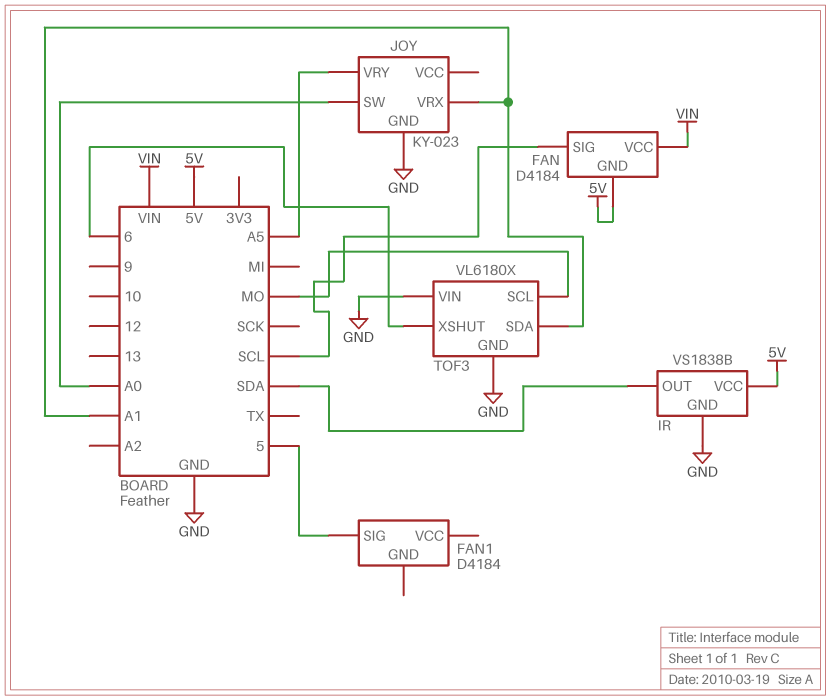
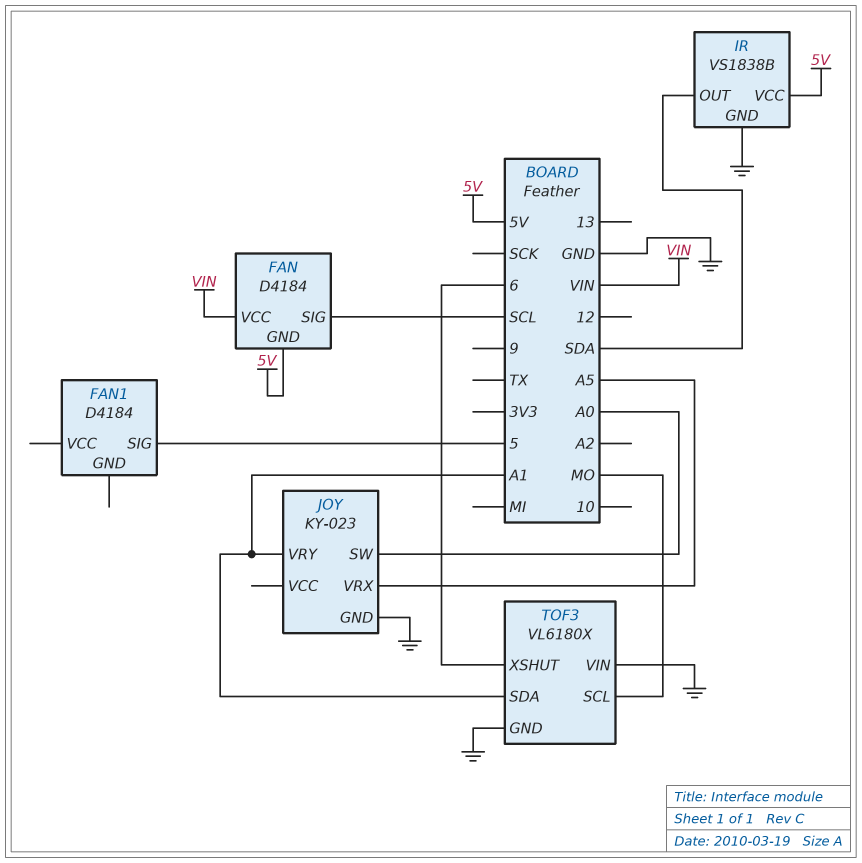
JOY pin VRX: A1 -> A5
JOY pin VRY: A5 -> A1

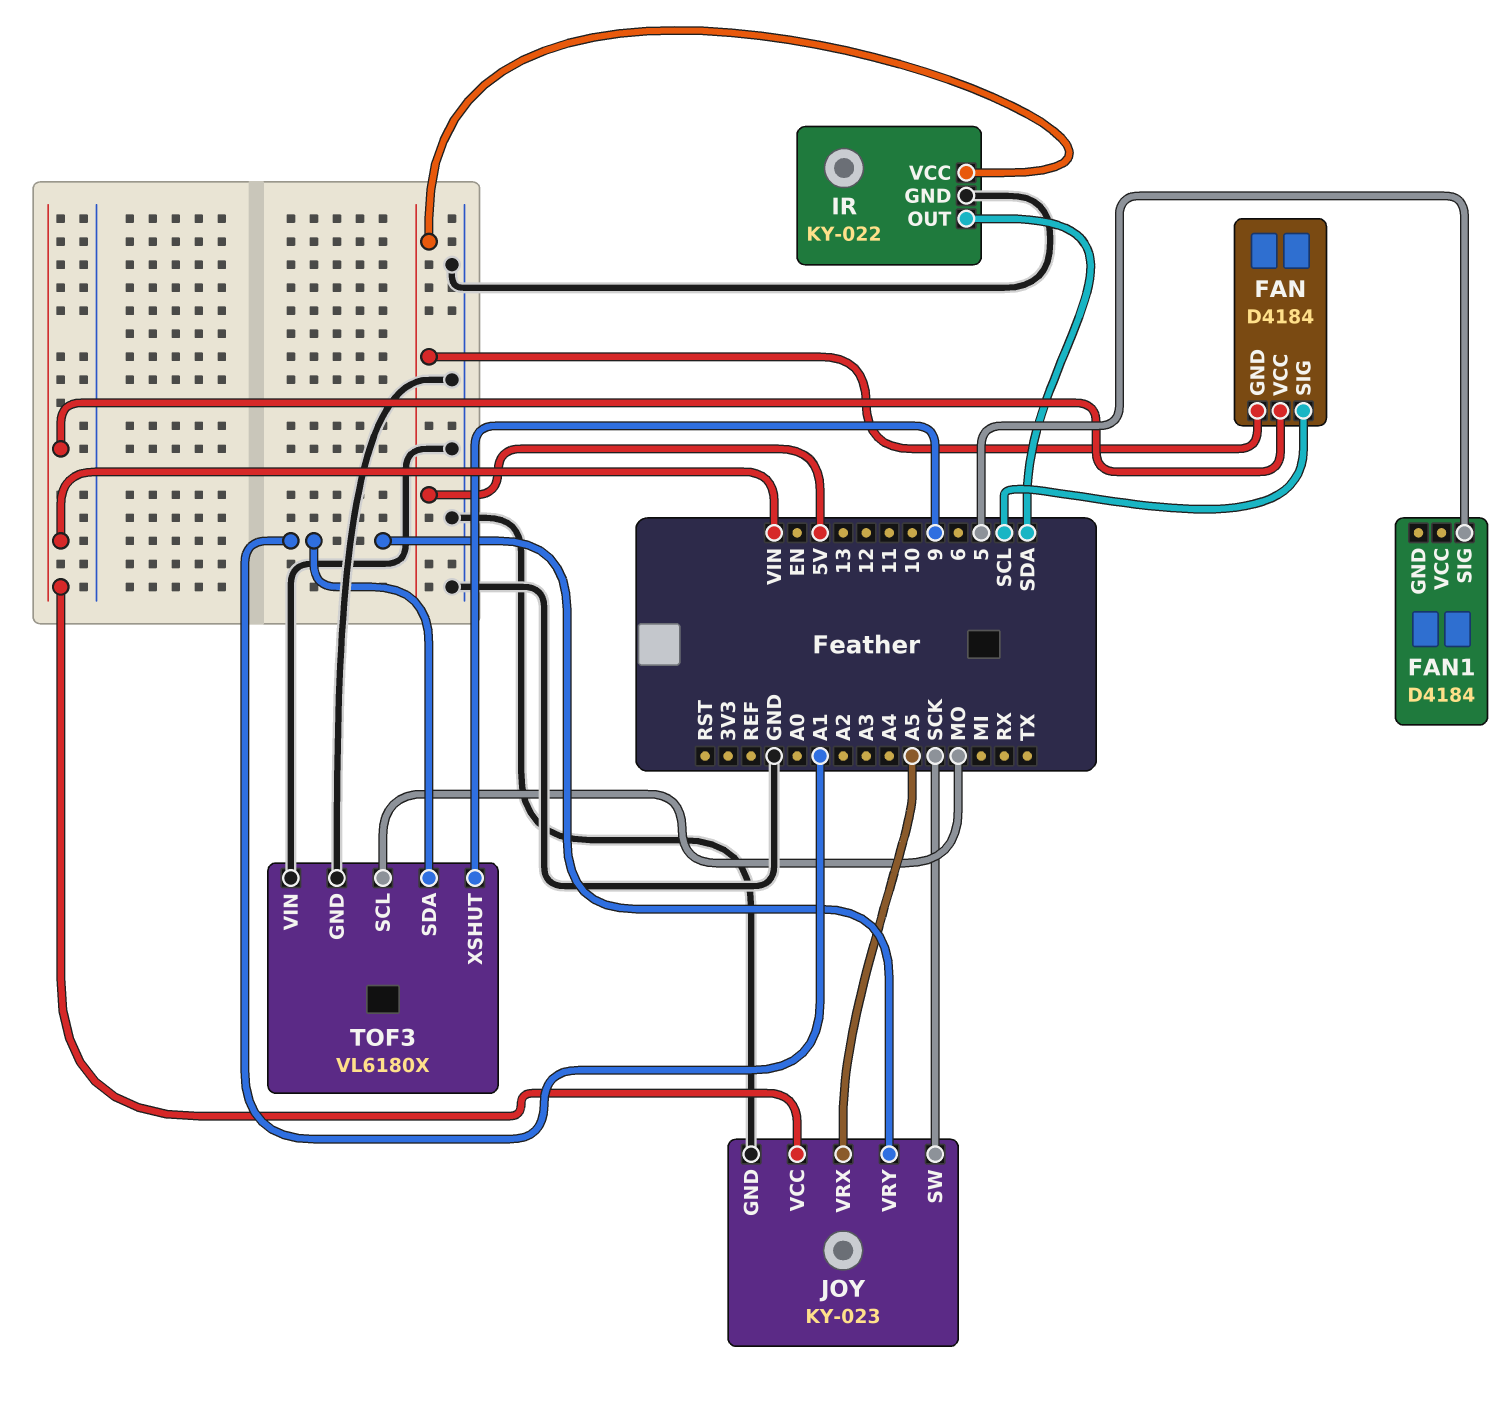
IR: VS1838B -> KY-022
JOY pin SW: A0 -> SCK
JOY pin VCC: none -> VIN
TOF3 pin XSHUT: 6 -> 9

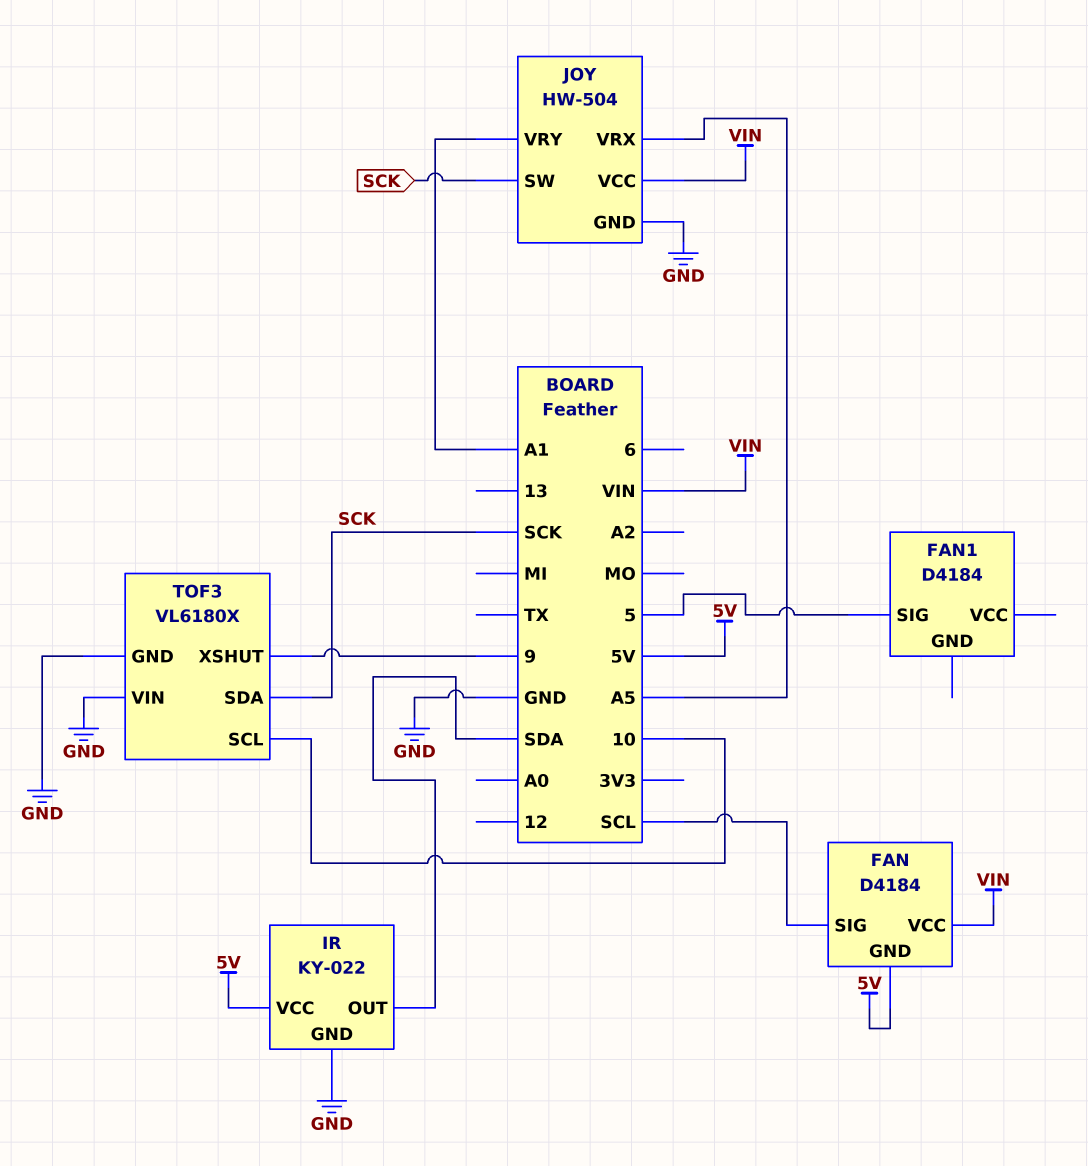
JOY: KY-023 -> HW-504
TOF3 pin SCL: MO -> 10
TOF3 pin SDA: A1 -> SCK

